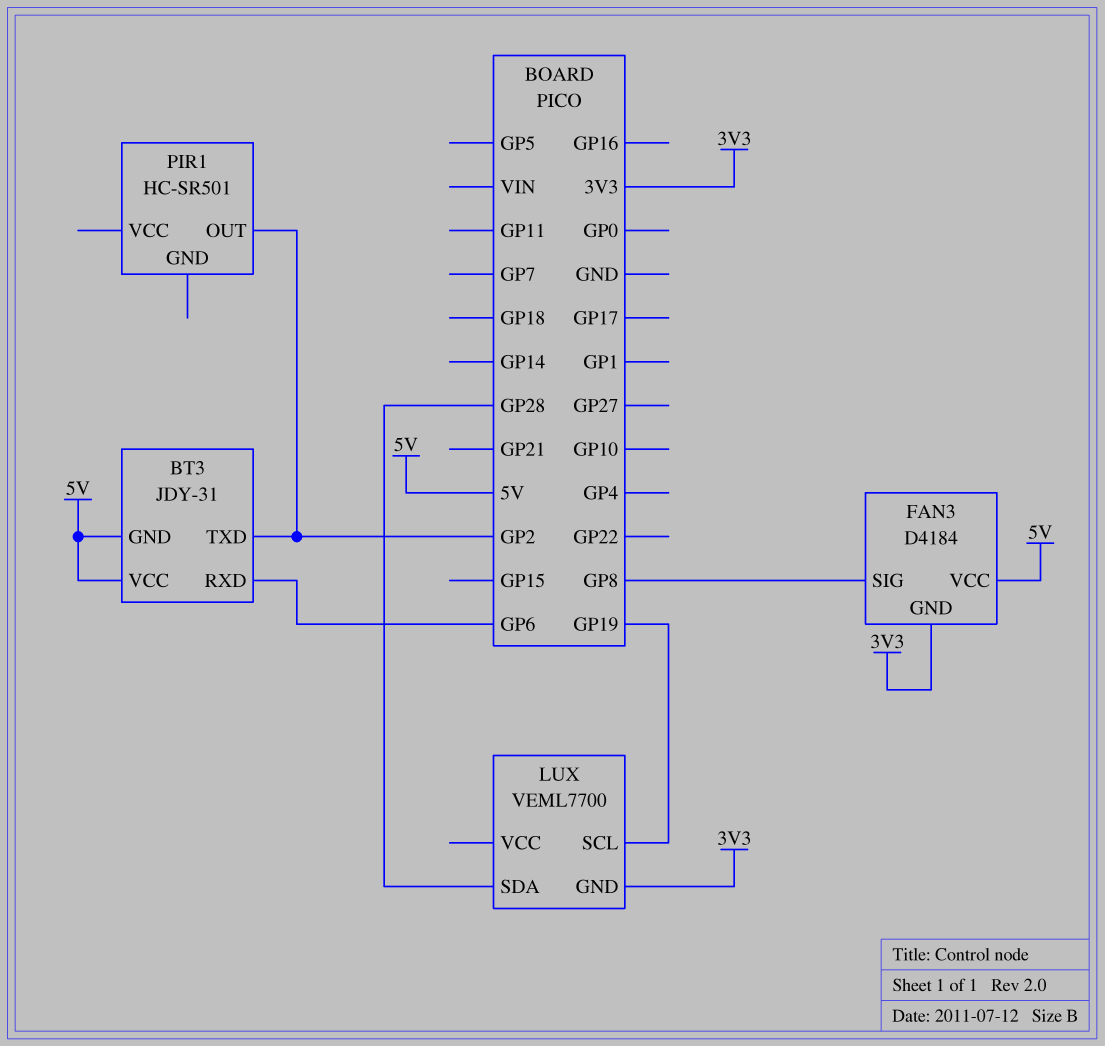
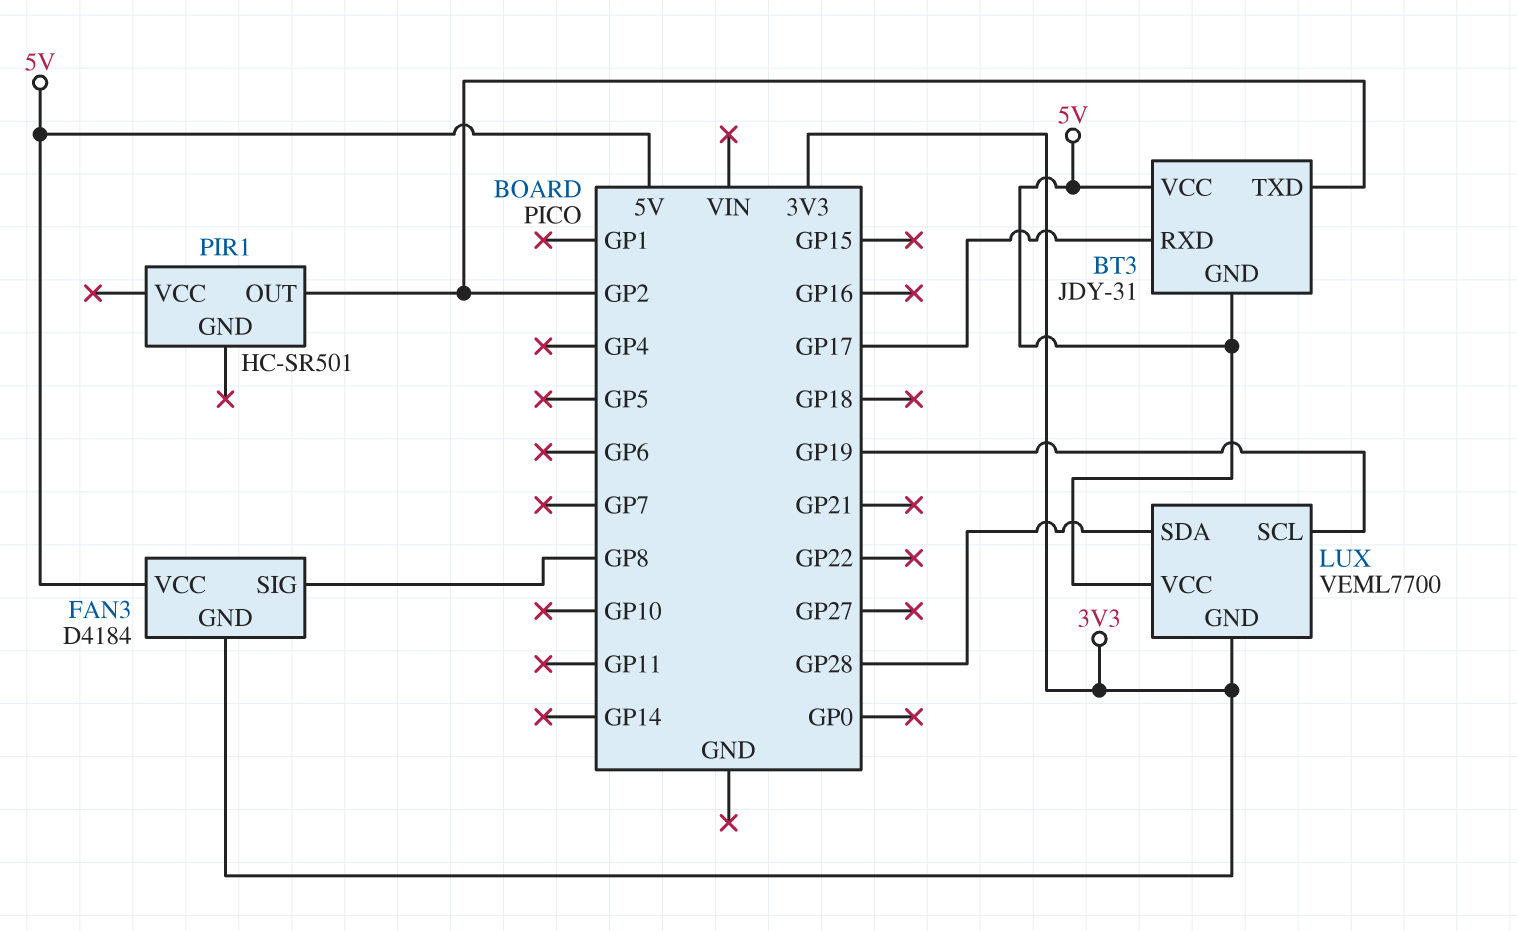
BT3 pin RXD: GP6 -> GP17
LUX pin VCC: none -> 5V

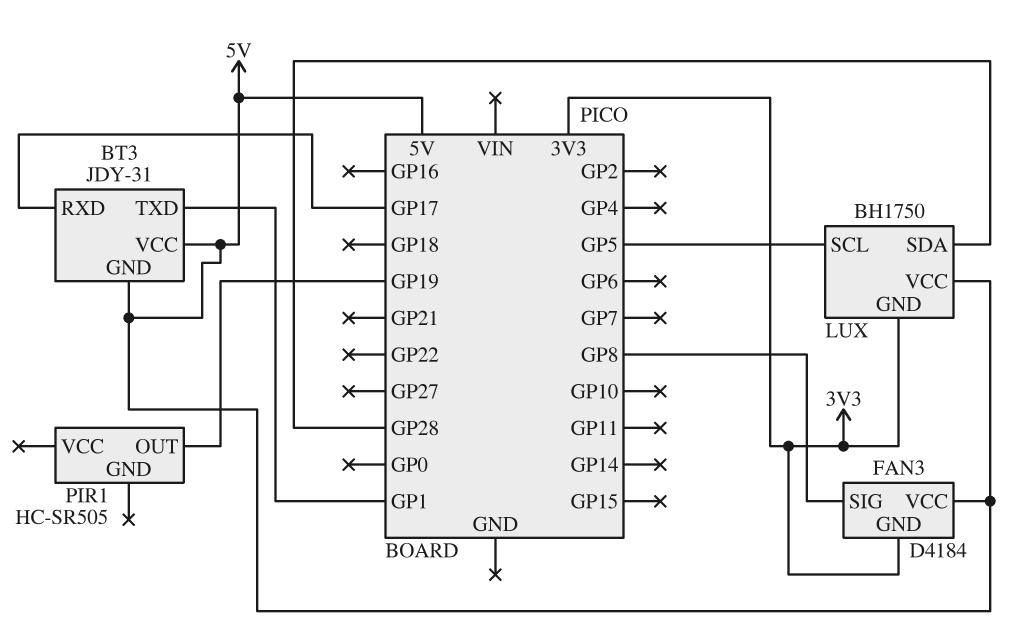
BT3 pin TXD: GP2 -> GP1
LUX: VEML7700 -> BH1750
LUX pin SCL: GP19 -> GP5
PIR1: HC-SR501 -> HC-SR505
PIR1 pin OUT: GP2 -> GP19

